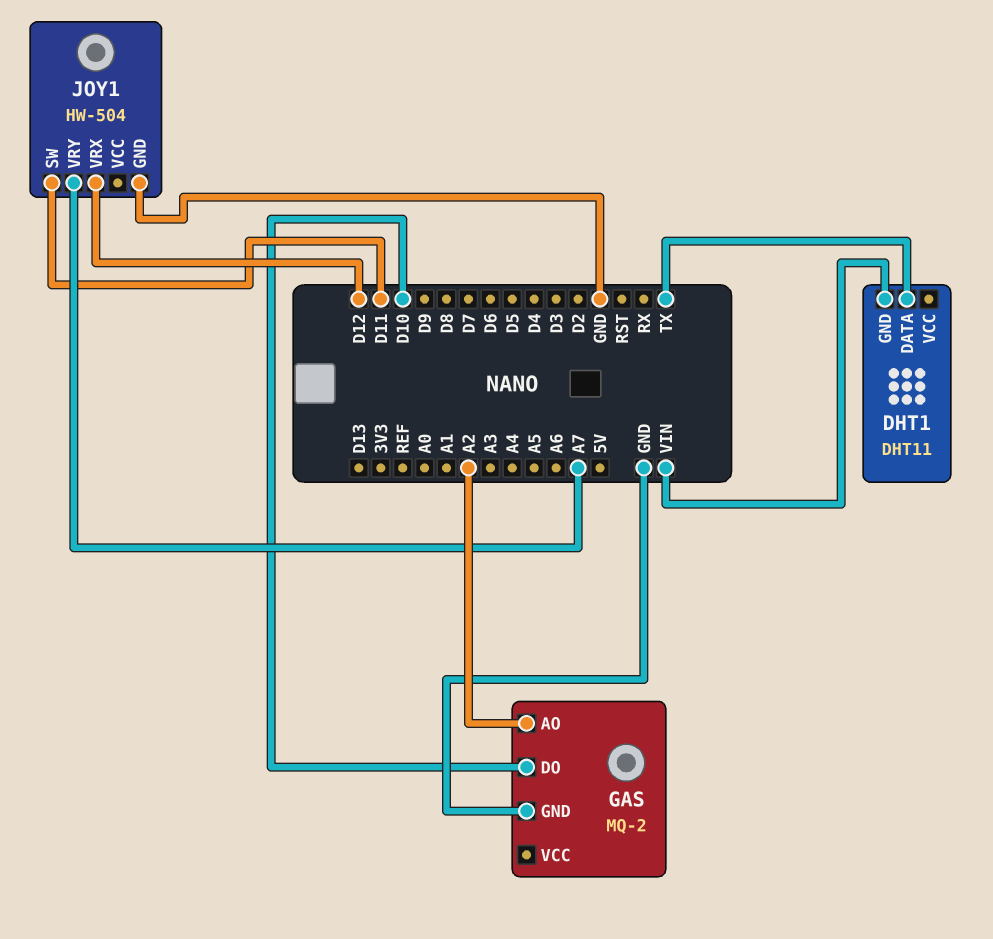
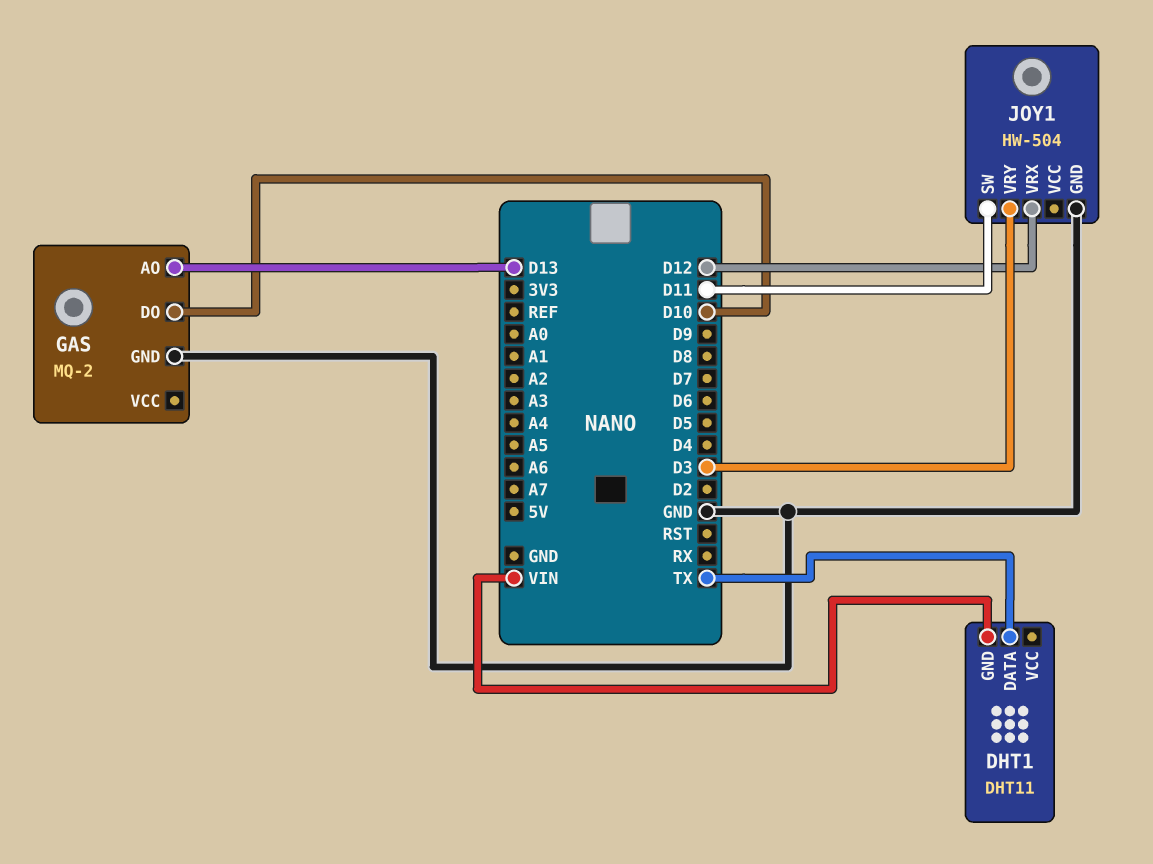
GAS pin AO: A2 -> D13
JOY1 pin VRY: A7 -> D3

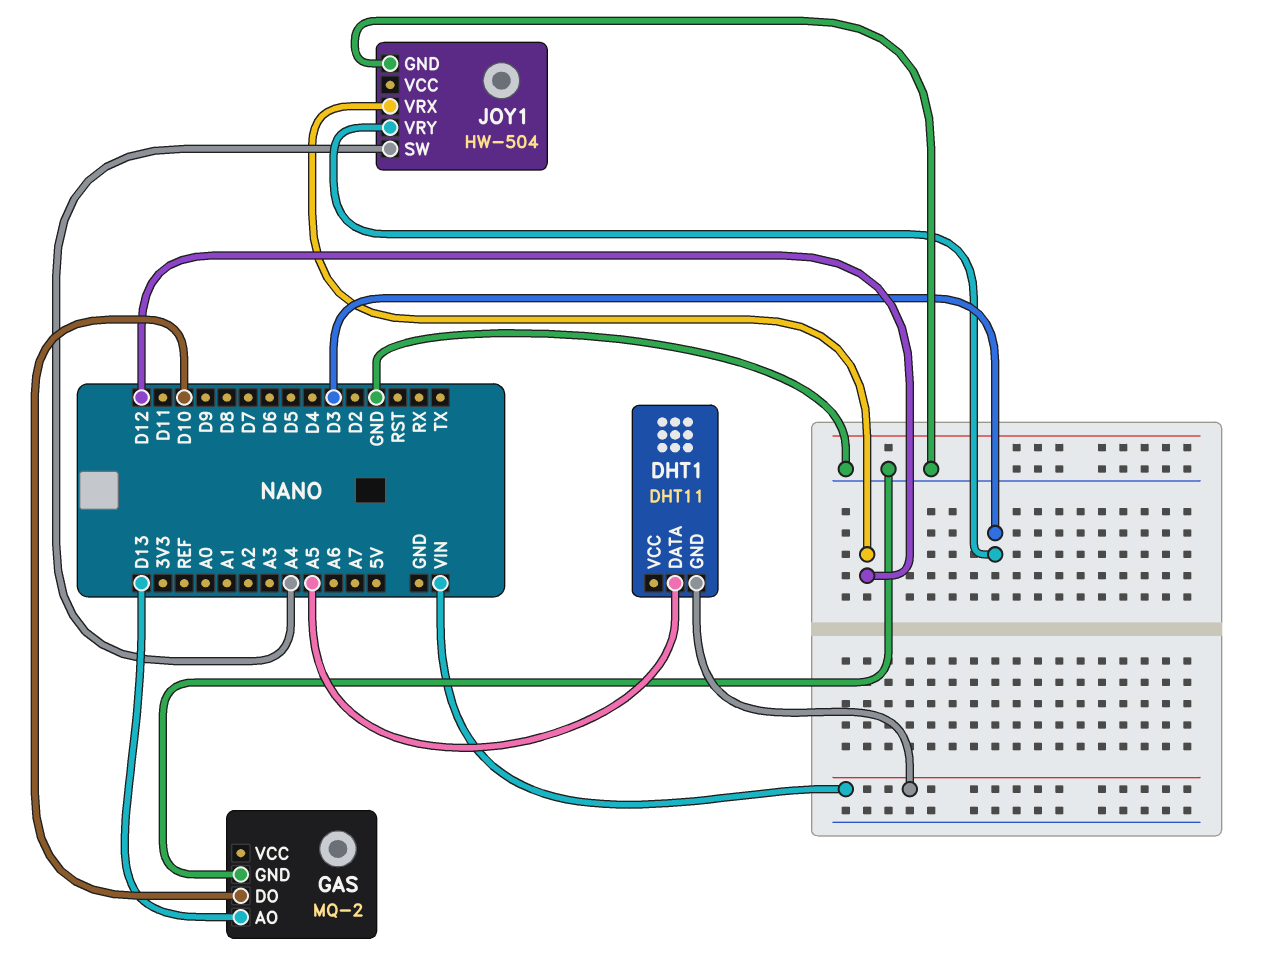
DHT1 pin DATA: TX -> A5
JOY1 pin SW: D11 -> A4

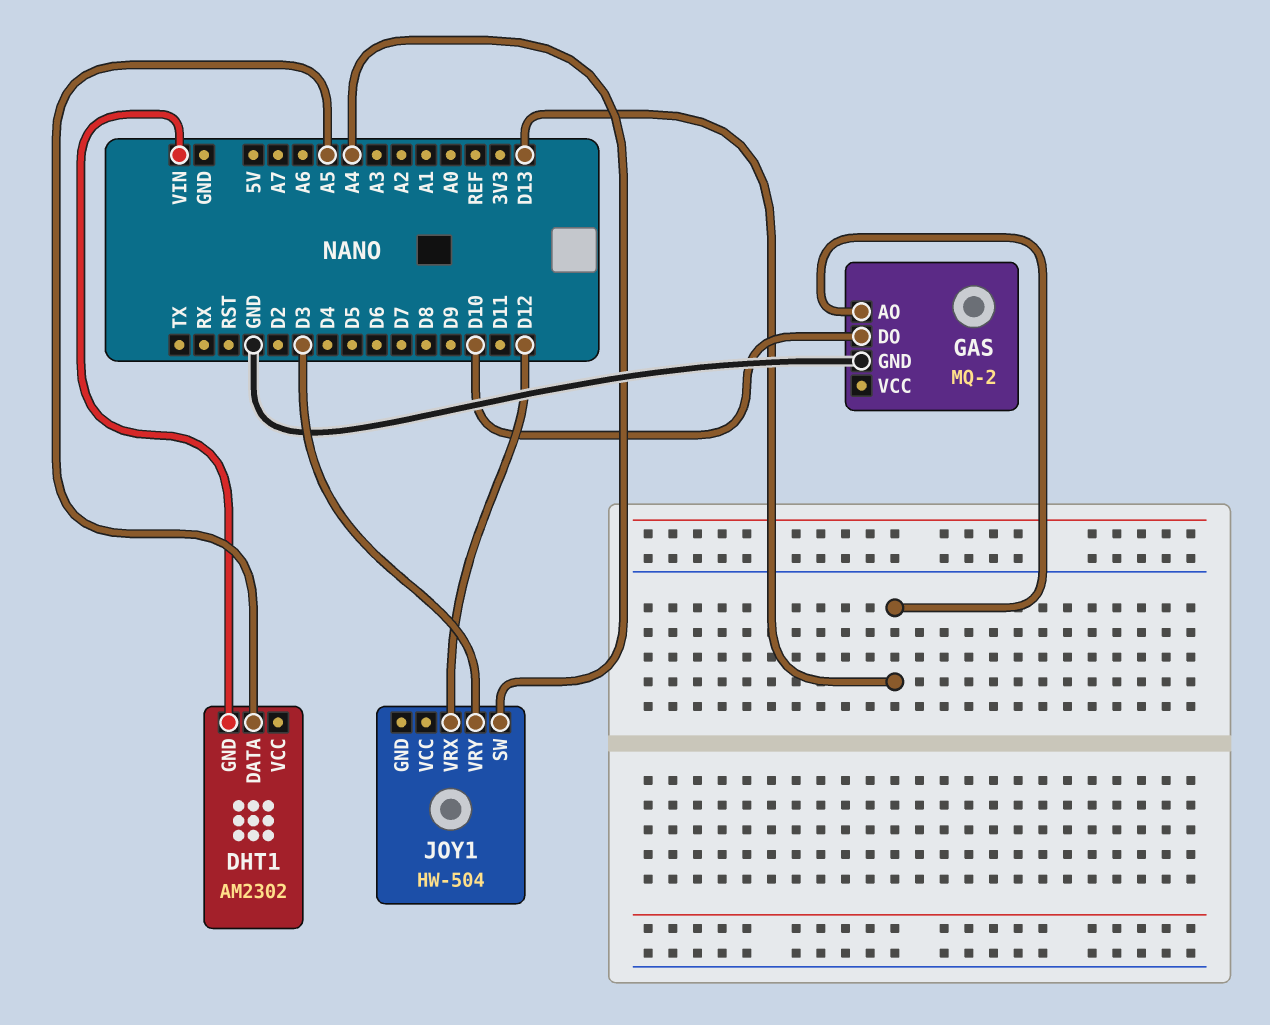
DHT1: DHT11 -> AM2302
JOY1 pin GND: GND -> none

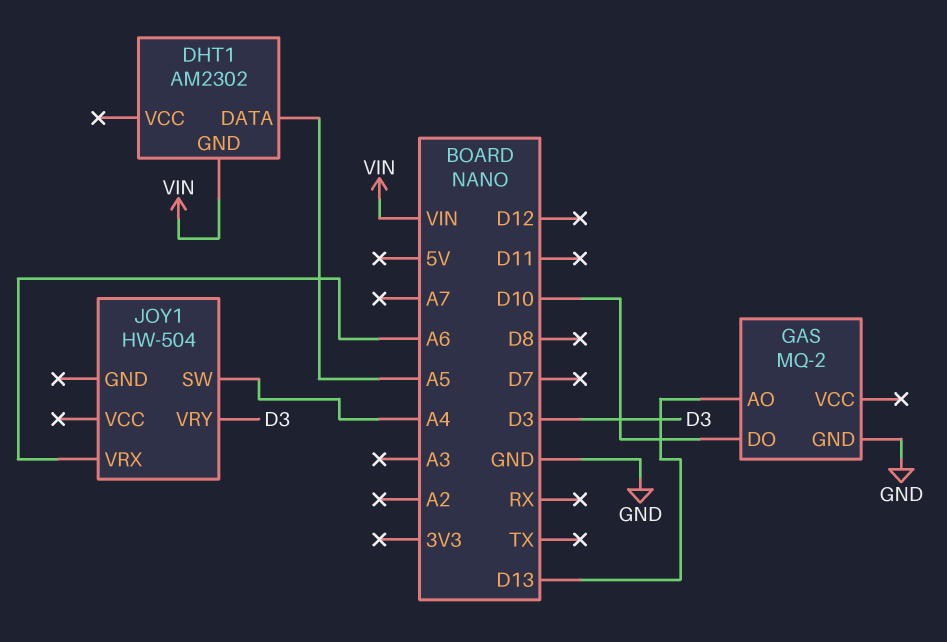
JOY1 pin VRX: D12 -> A6

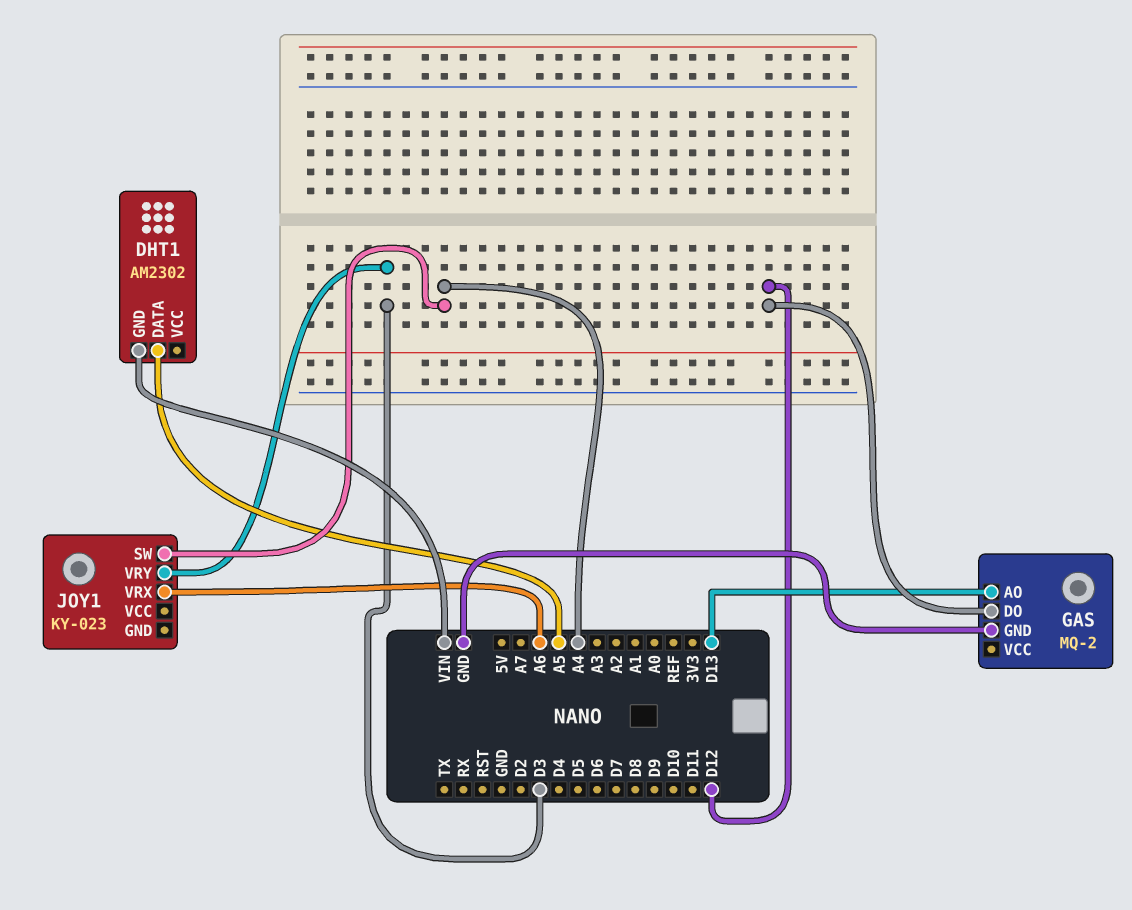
GAS pin DO: D10 -> D12
JOY1: HW-504 -> KY-023

